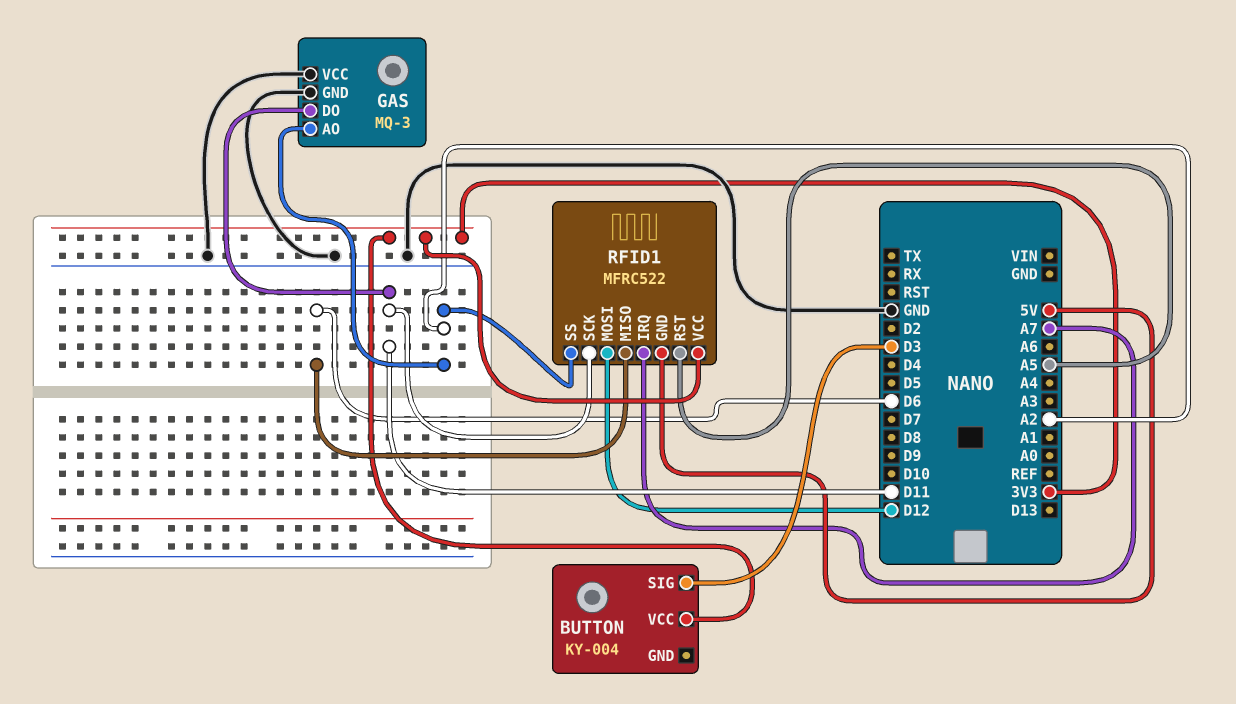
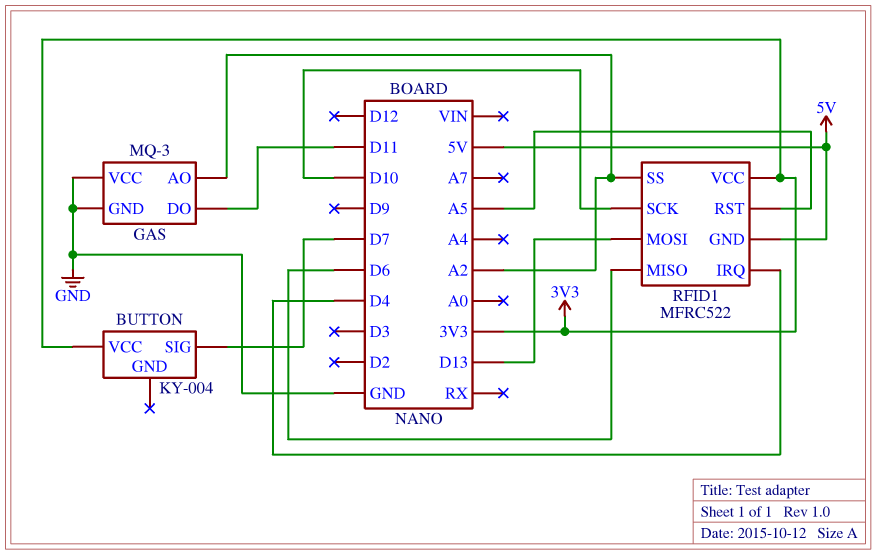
BUTTON pin SIG: D3 -> D7
RFID1 pin IRQ: A7 -> D4
RFID1 pin MOSI: D12 -> D13
RFID1 pin SCK: D11 -> D10

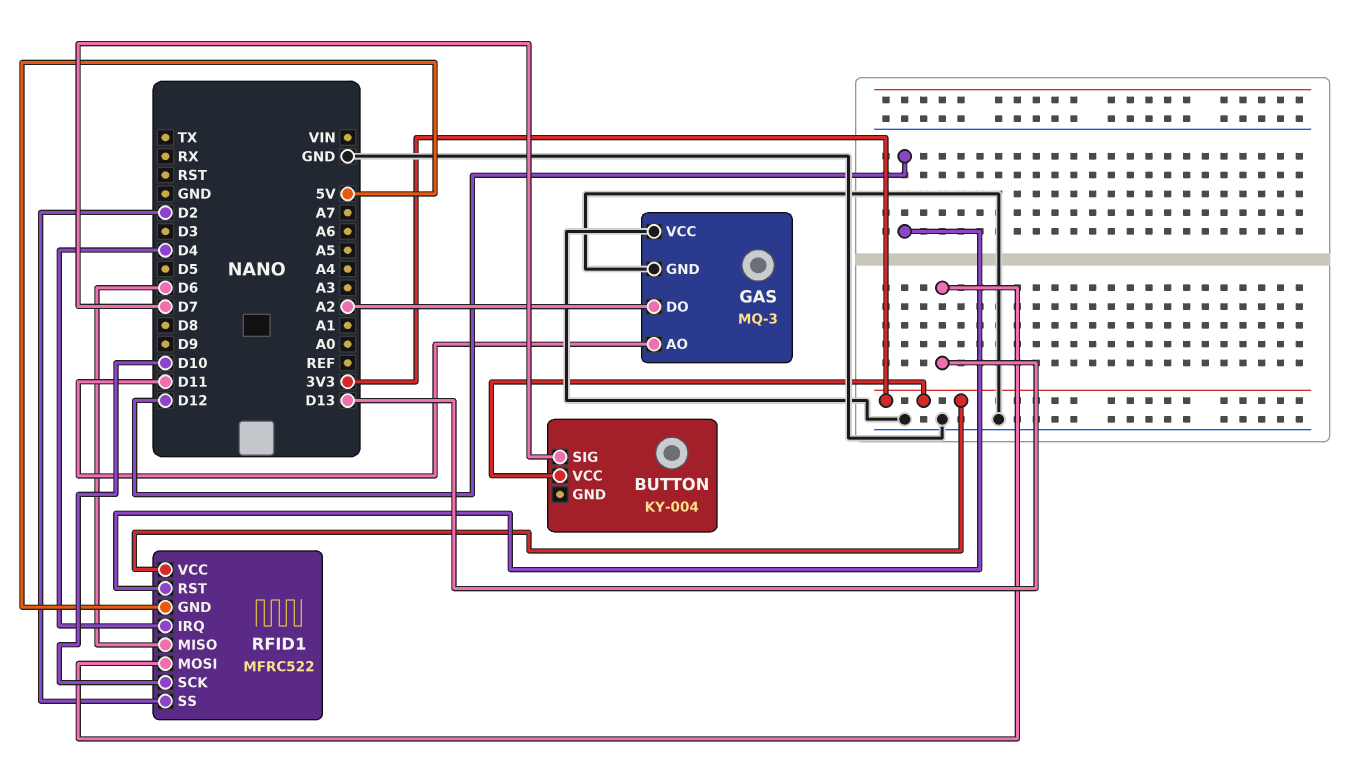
GAS pin AO: A2 -> D11
GAS pin DO: D11 -> A2
RFID1 pin RST: A5 -> D12
RFID1 pin SS: A2 -> D2

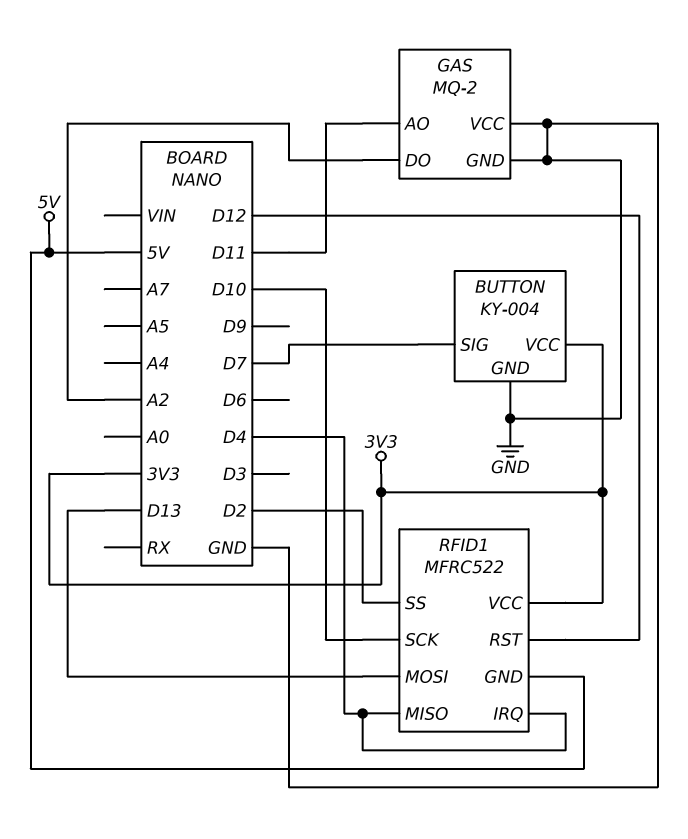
BUTTON pin GND: none -> GND
GAS: MQ-3 -> MQ-2
RFID1 pin MISO: D6 -> D4

